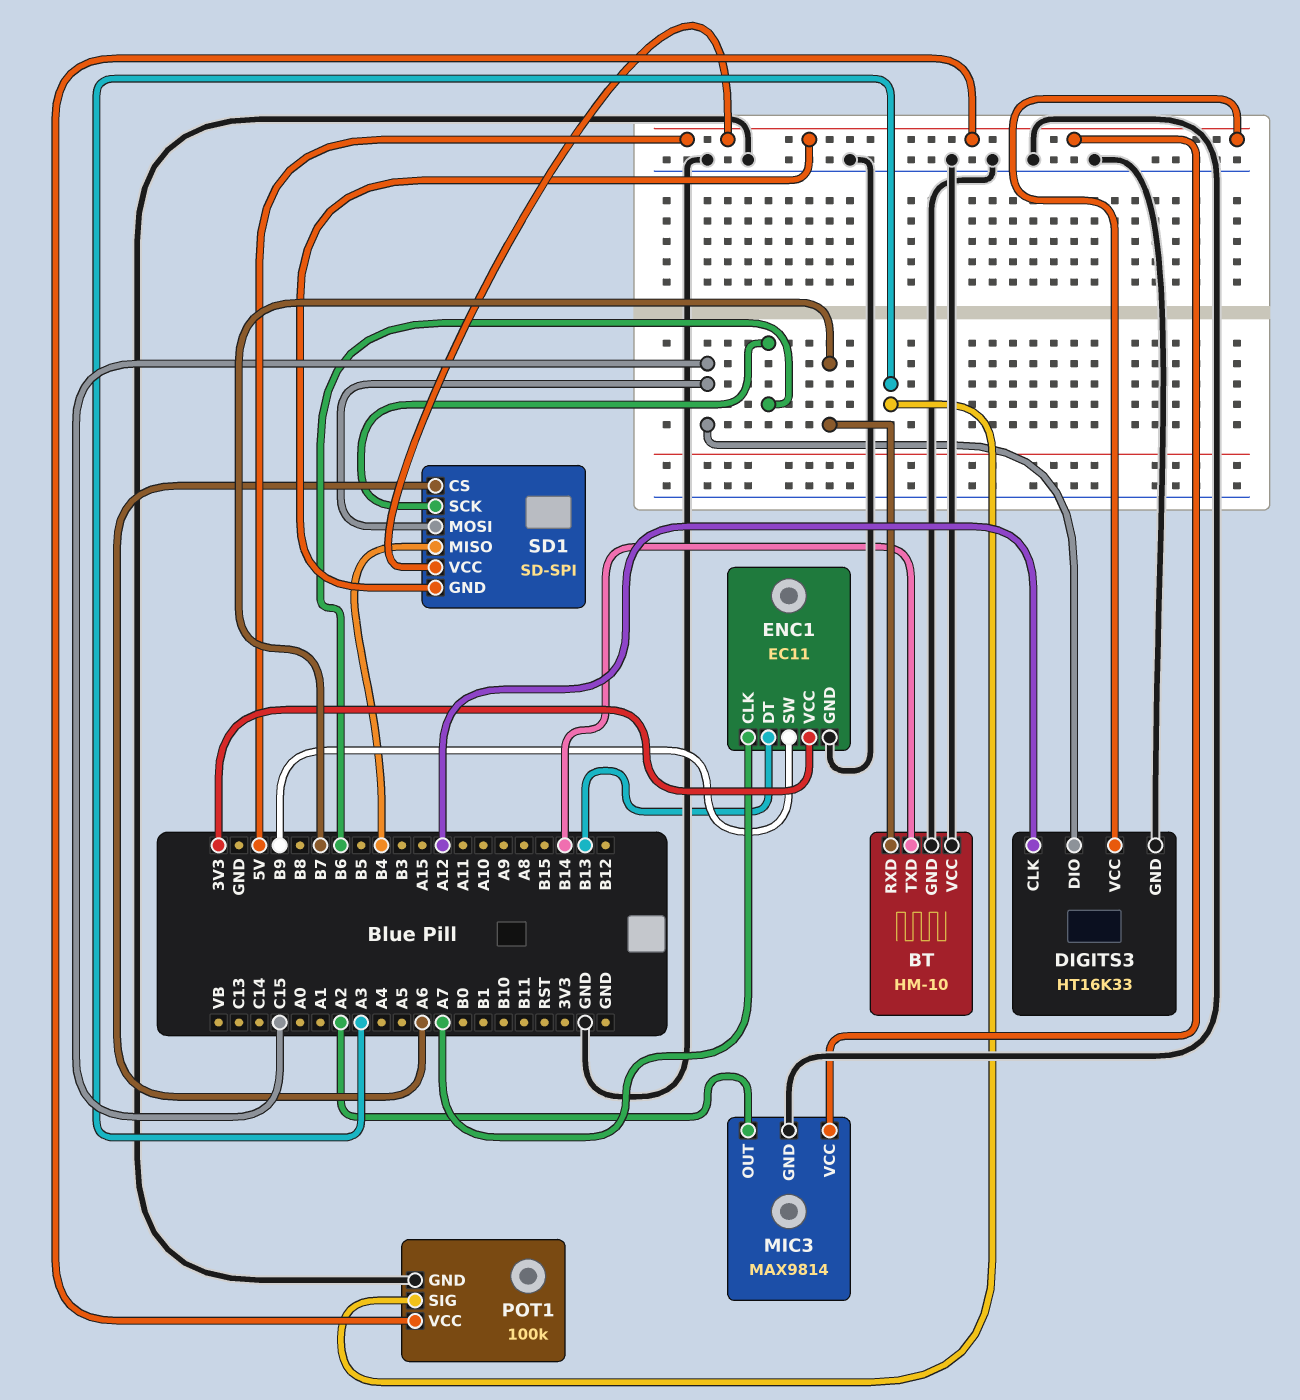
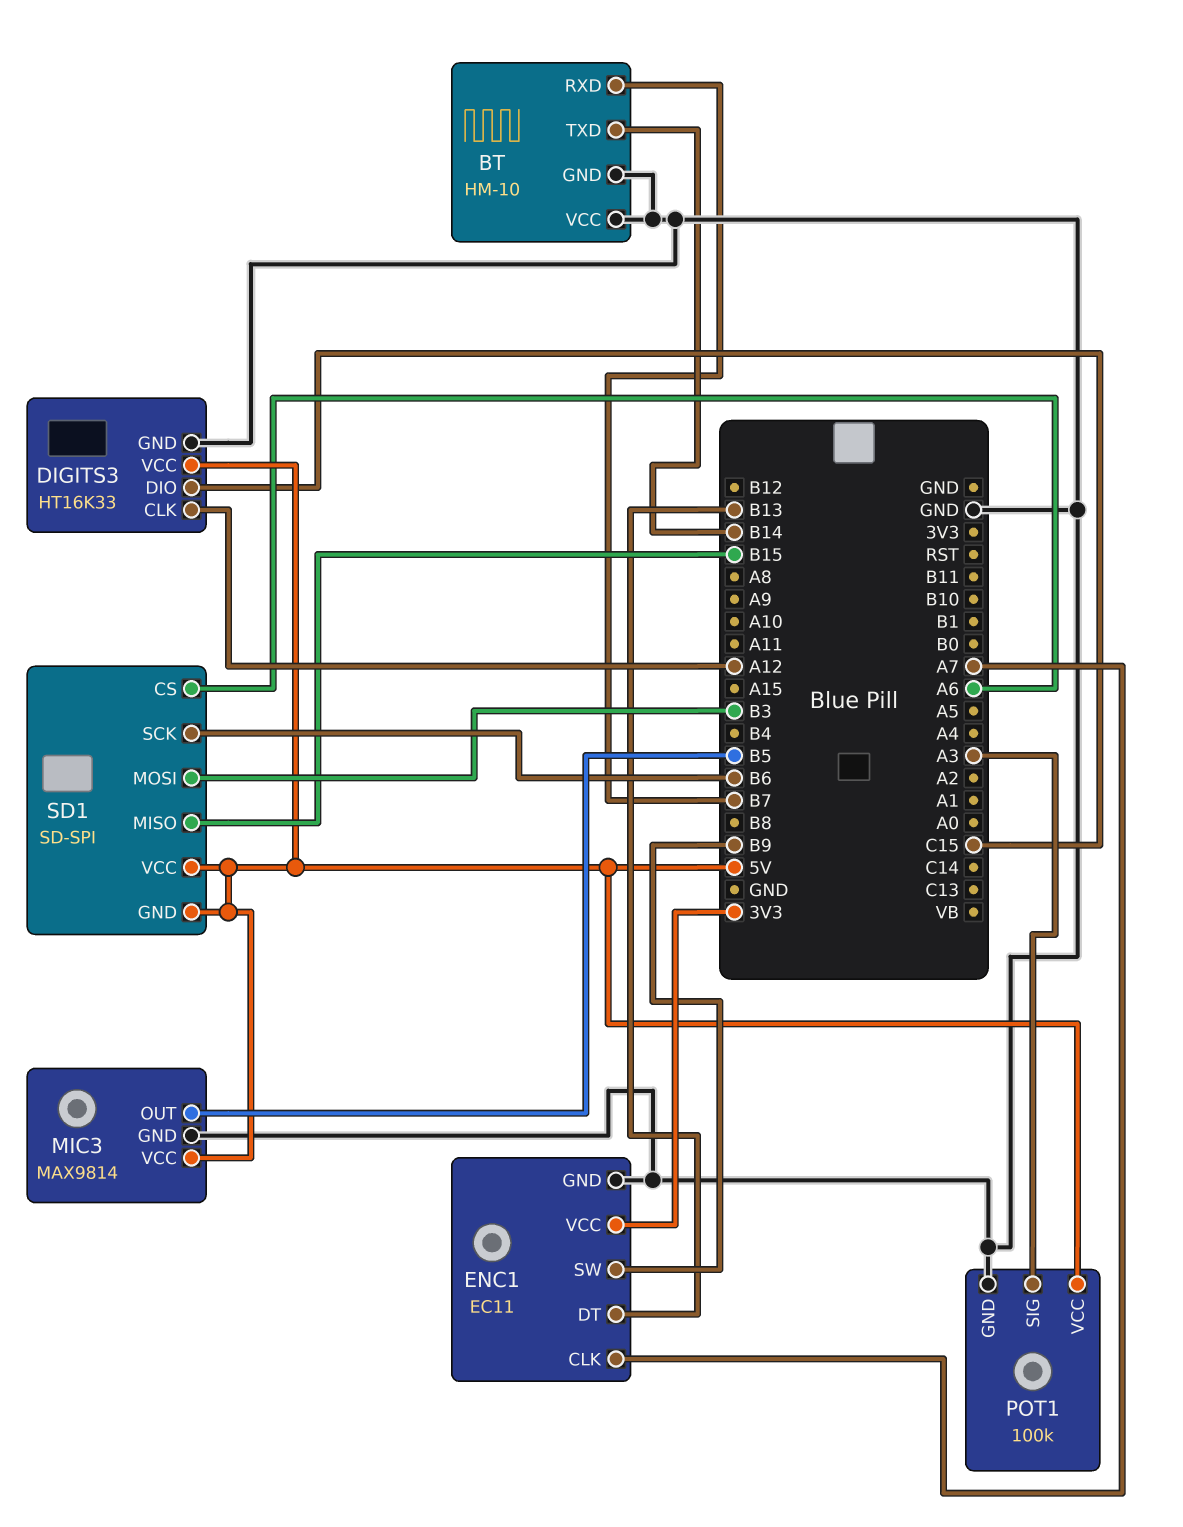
MIC3 pin OUT: A2 -> B5
SD1 pin MISO: B4 -> B15
SD1 pin MOSI: C15 -> B3

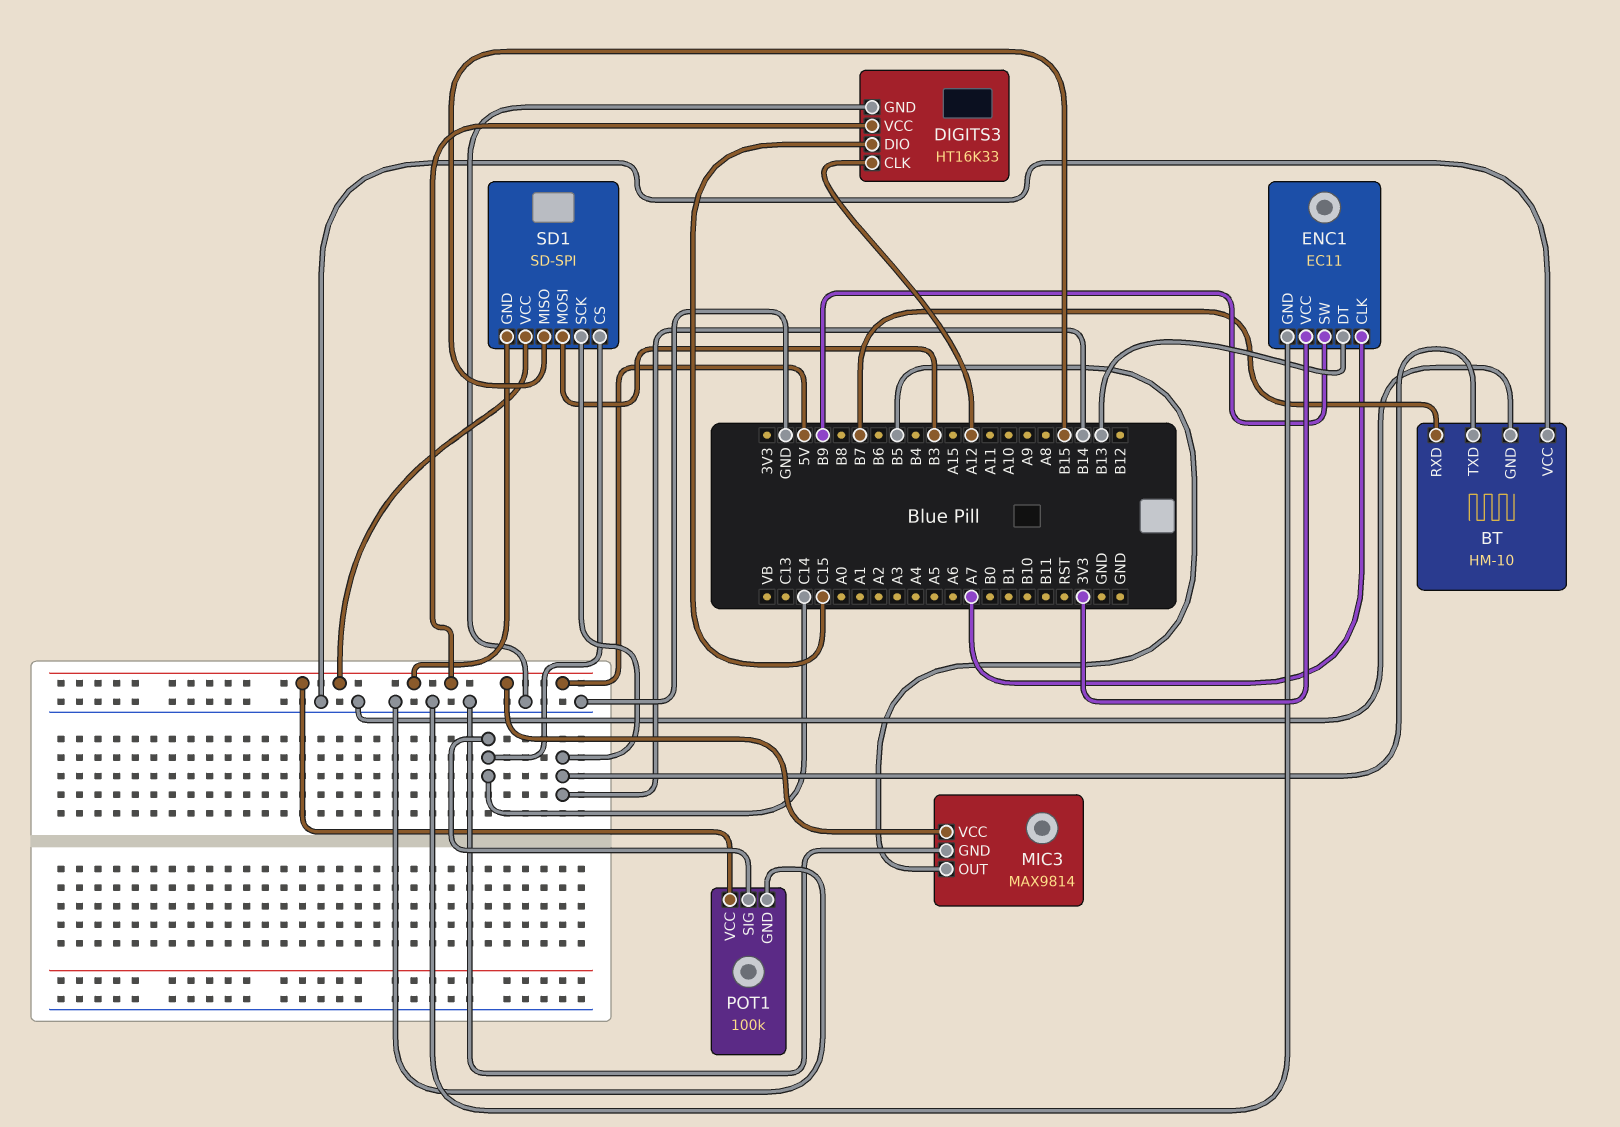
POT1 pin SIG: A3 -> C14
SD1 pin CS: A6 -> C14
SD1 pin SCK: B6 -> B14

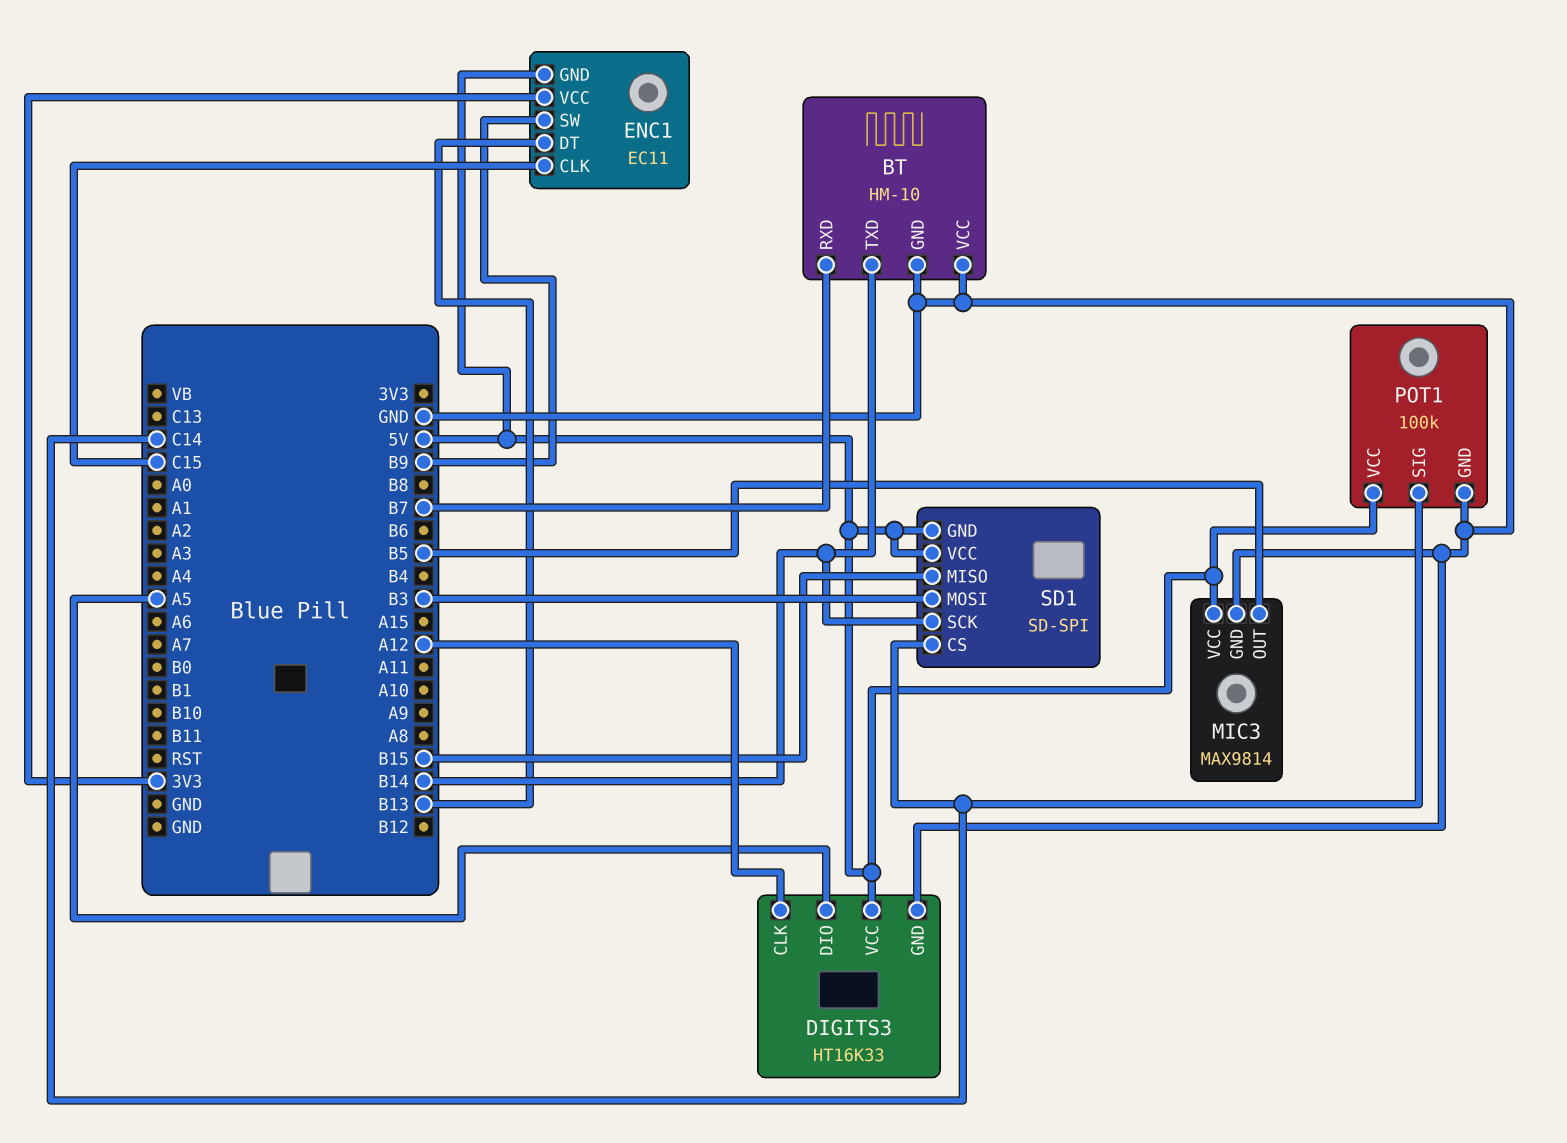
DIGITS3 pin DIO: C15 -> A5
ENC1 pin CLK: A7 -> C15
ENC1 pin GND: GND -> 5V

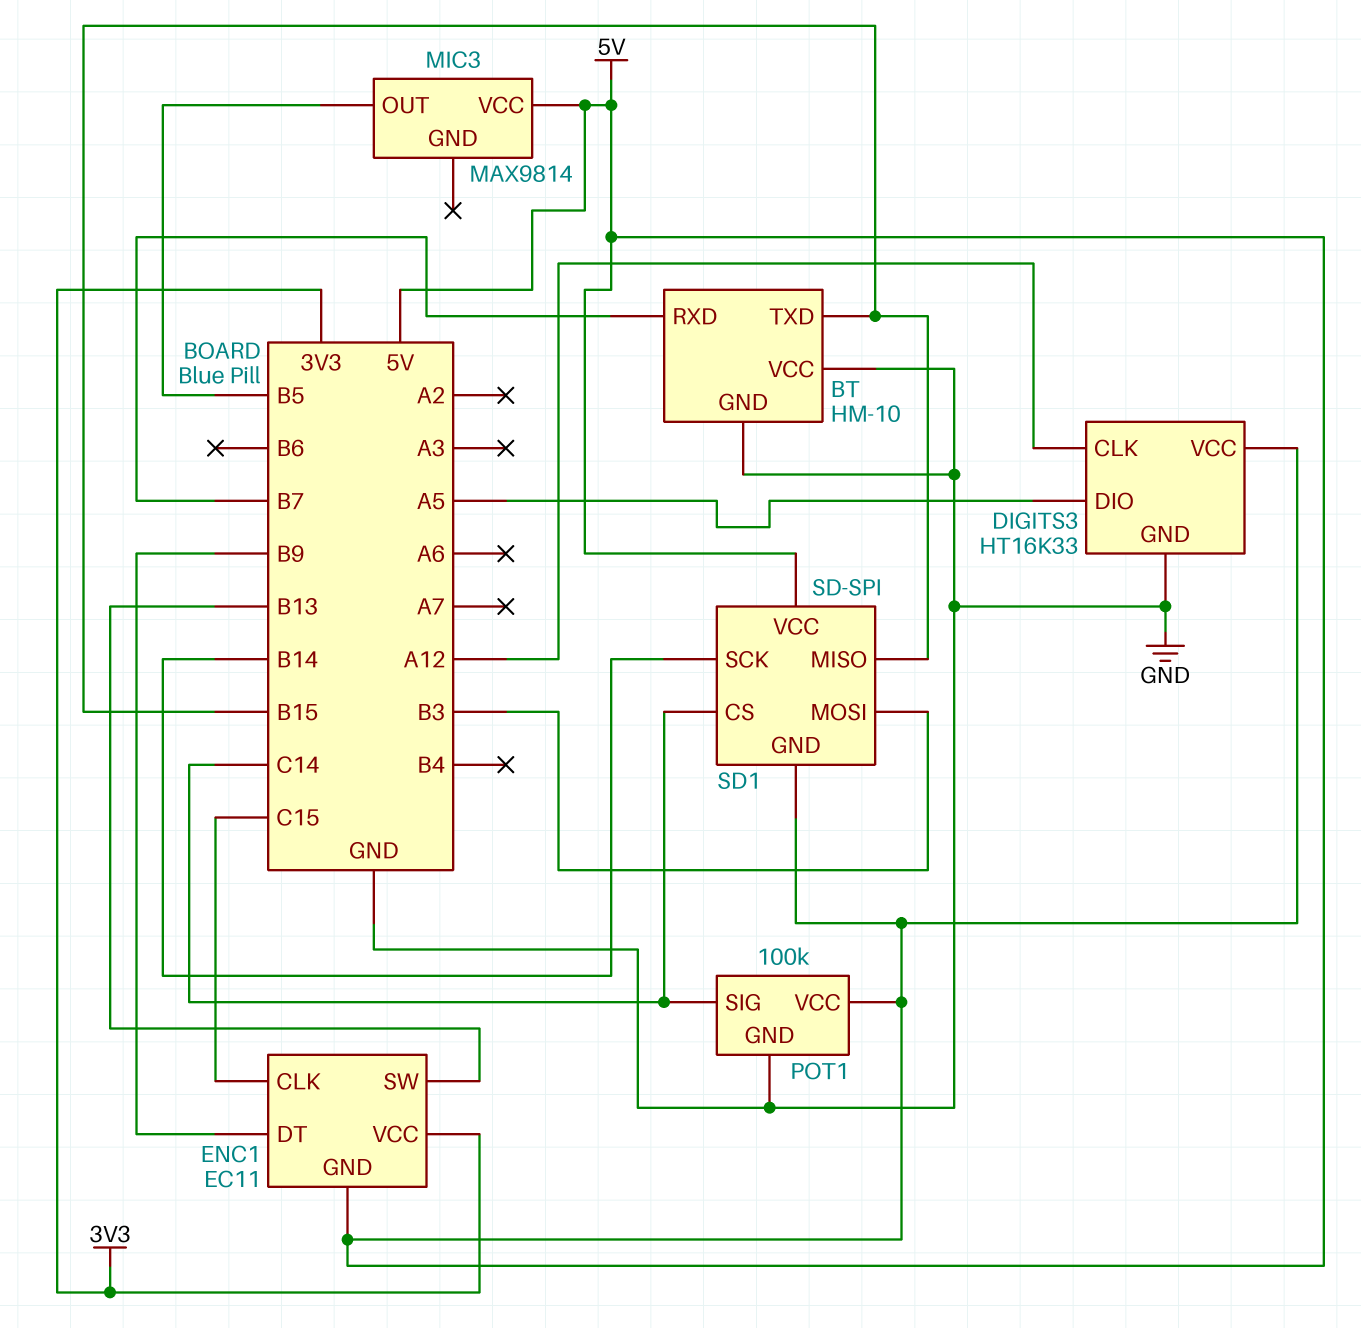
BT pin TXD: B14 -> B15
ENC1 pin DT: B13 -> B9
ENC1 pin SW: B9 -> B13
MIC3 pin GND: GND -> none

